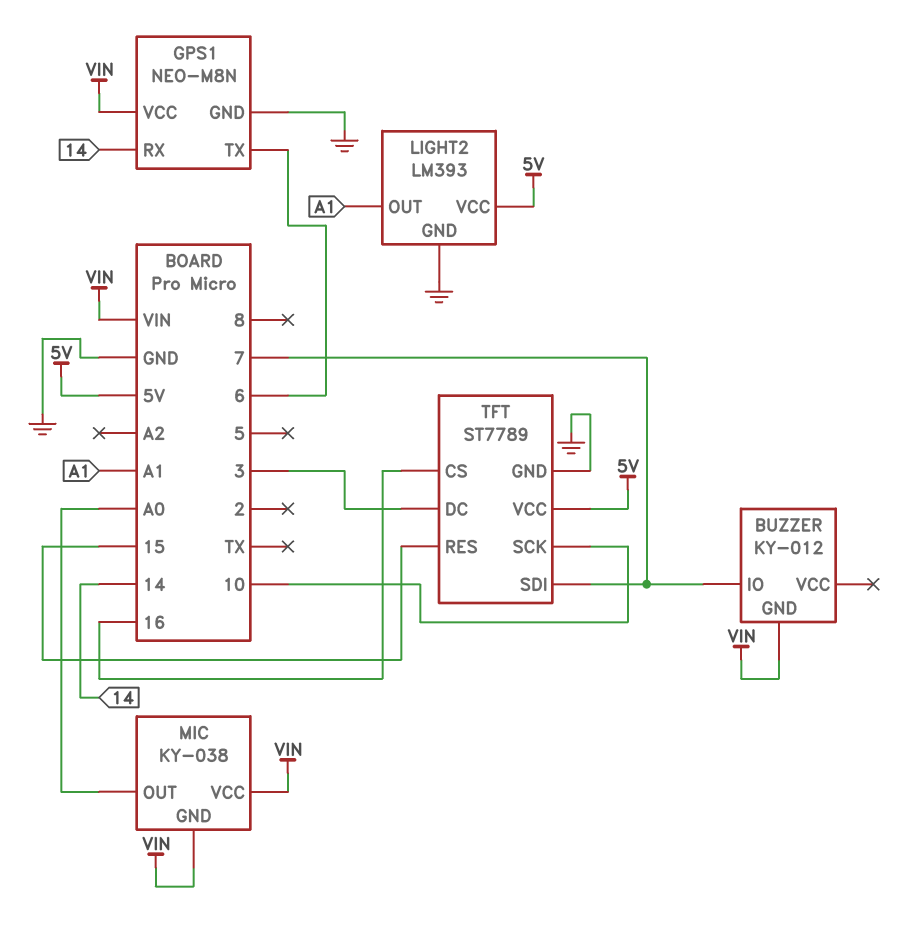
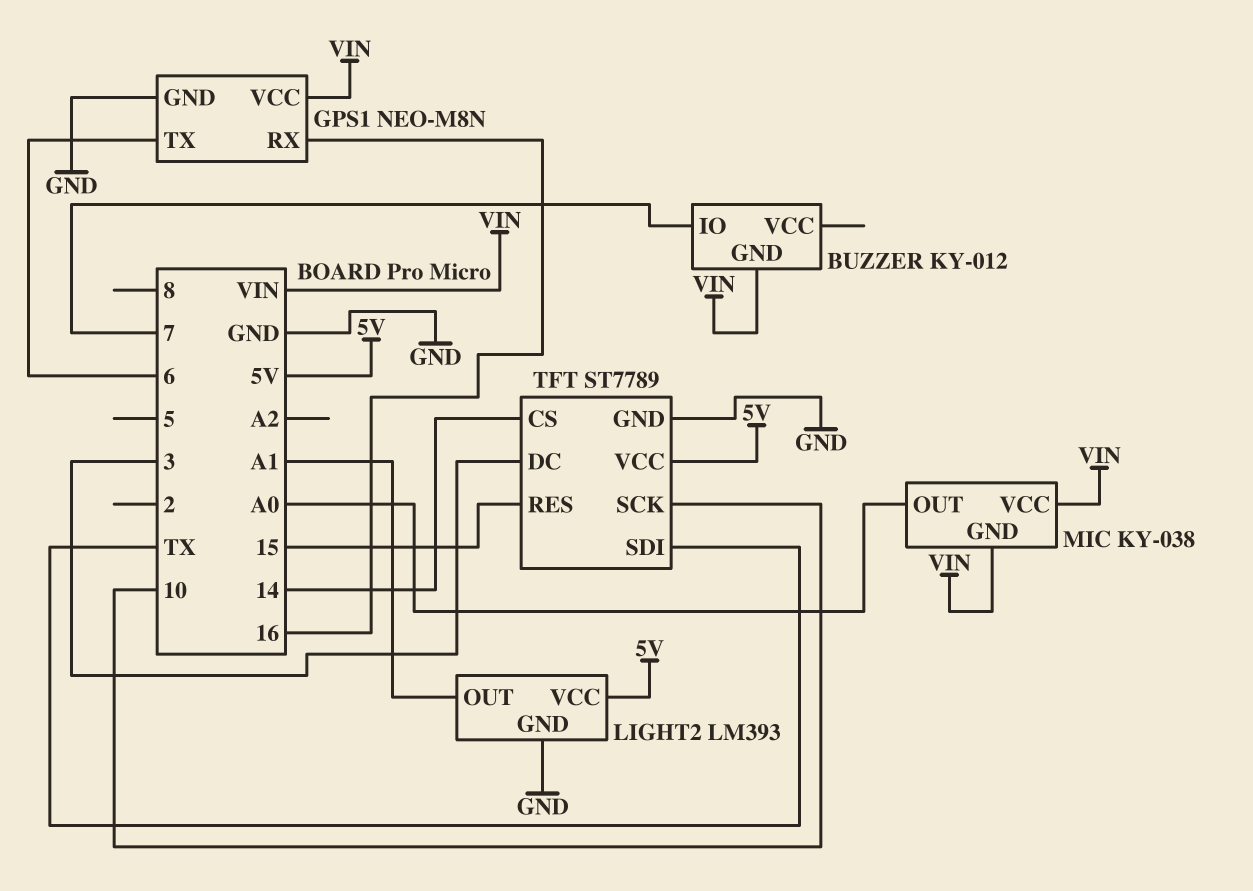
GPS1 pin RX: 14 -> 16
TFT pin CS: 16 -> 14
TFT pin SDI: 7 -> TX

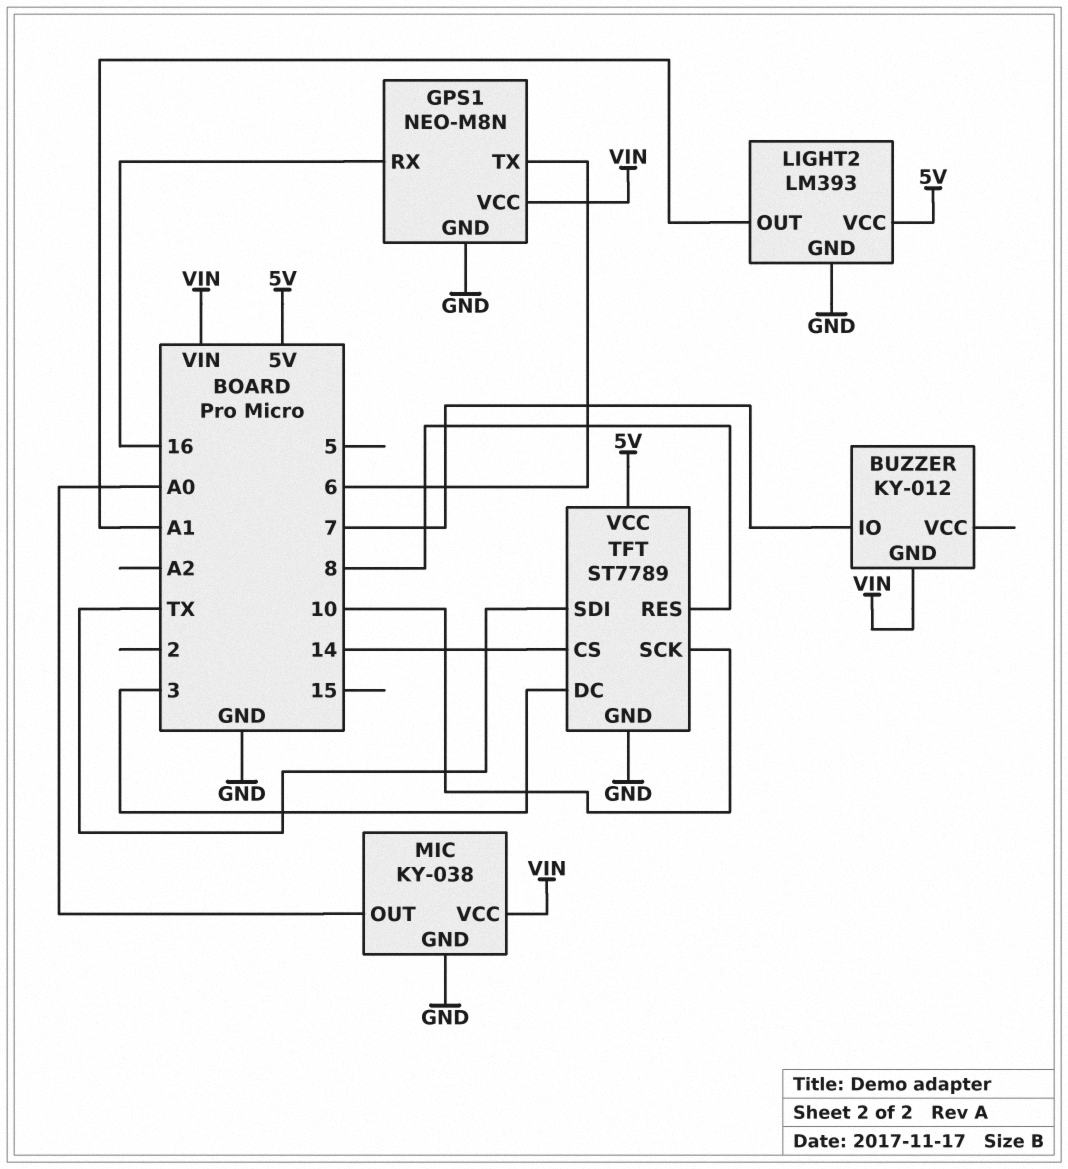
MIC pin GND: VIN -> GND
TFT pin RES: 15 -> 8

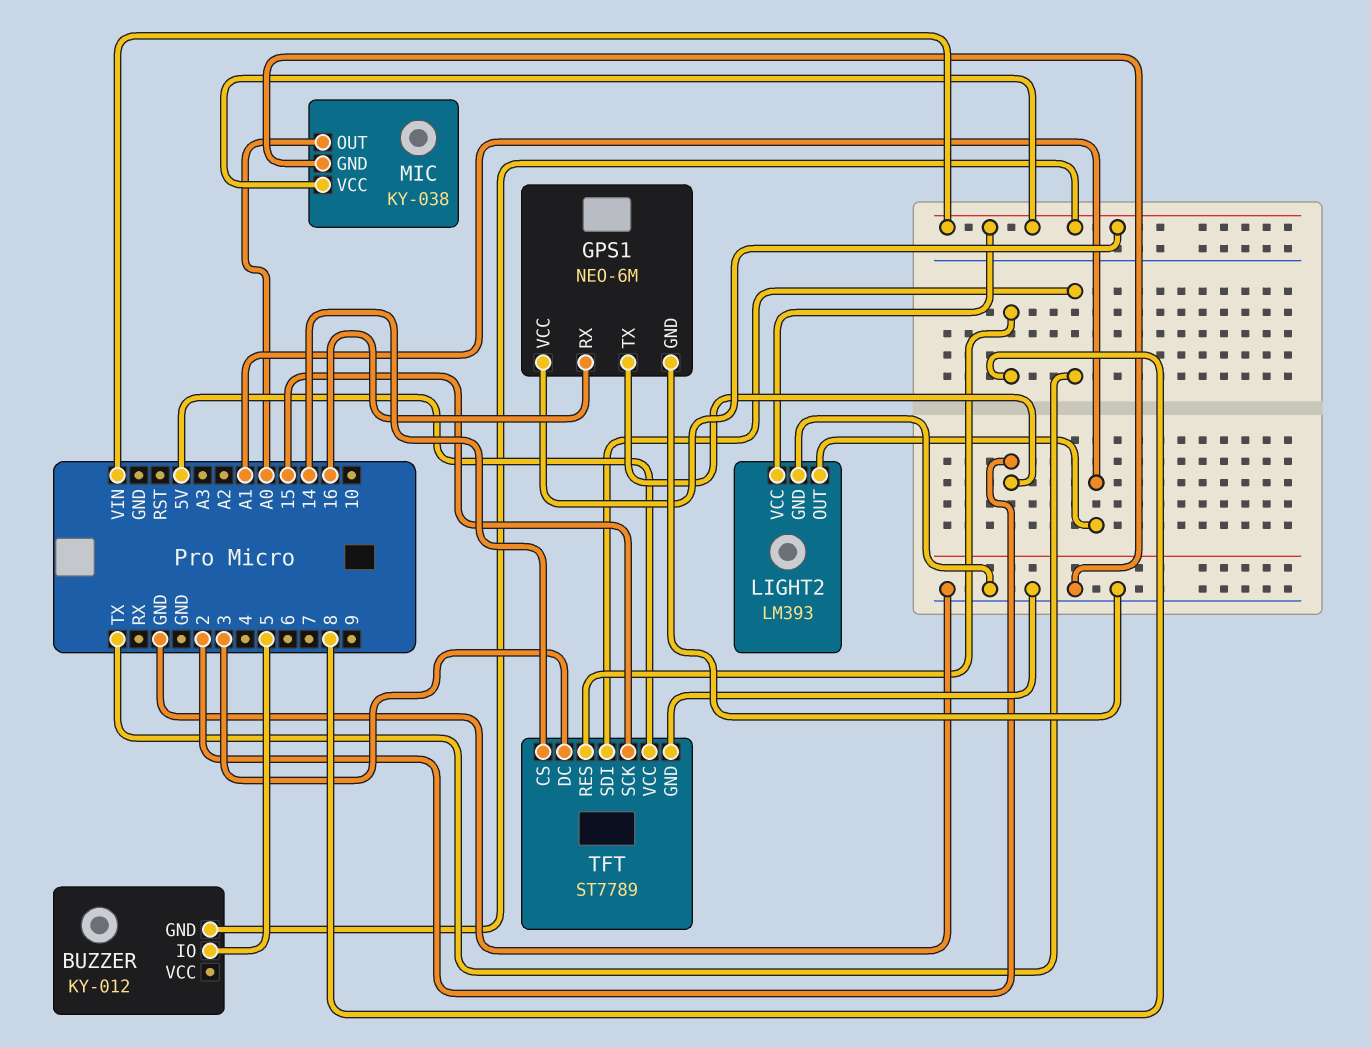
BUZZER pin IO: 7 -> 5
GPS1: NEO-M8N -> NEO-6M
GPS1 pin TX: 6 -> 2
LIGHT2 pin VCC: 5V -> VIN
TFT pin SCK: 10 -> 15

